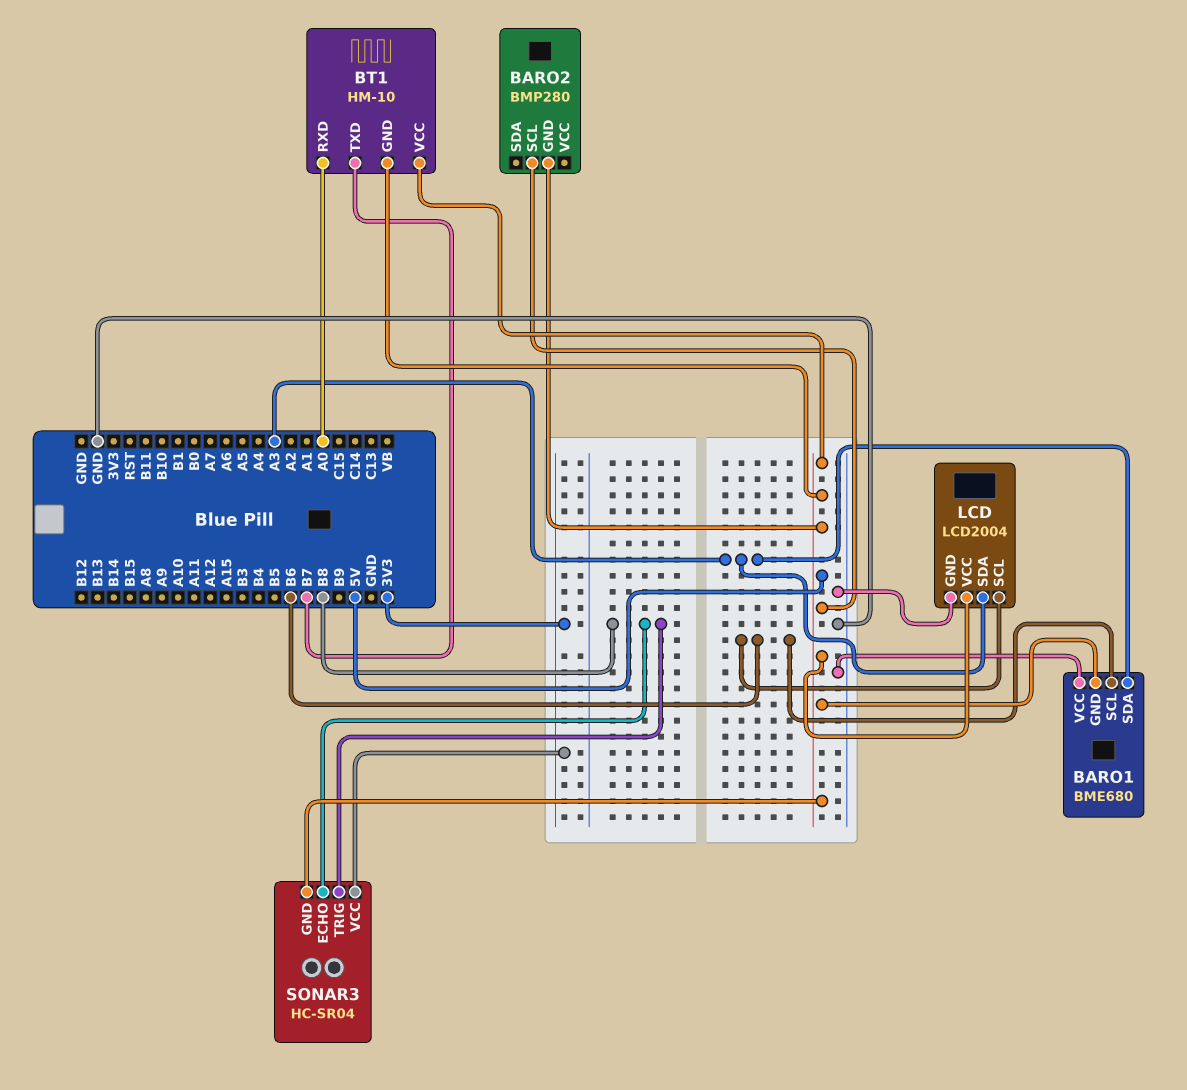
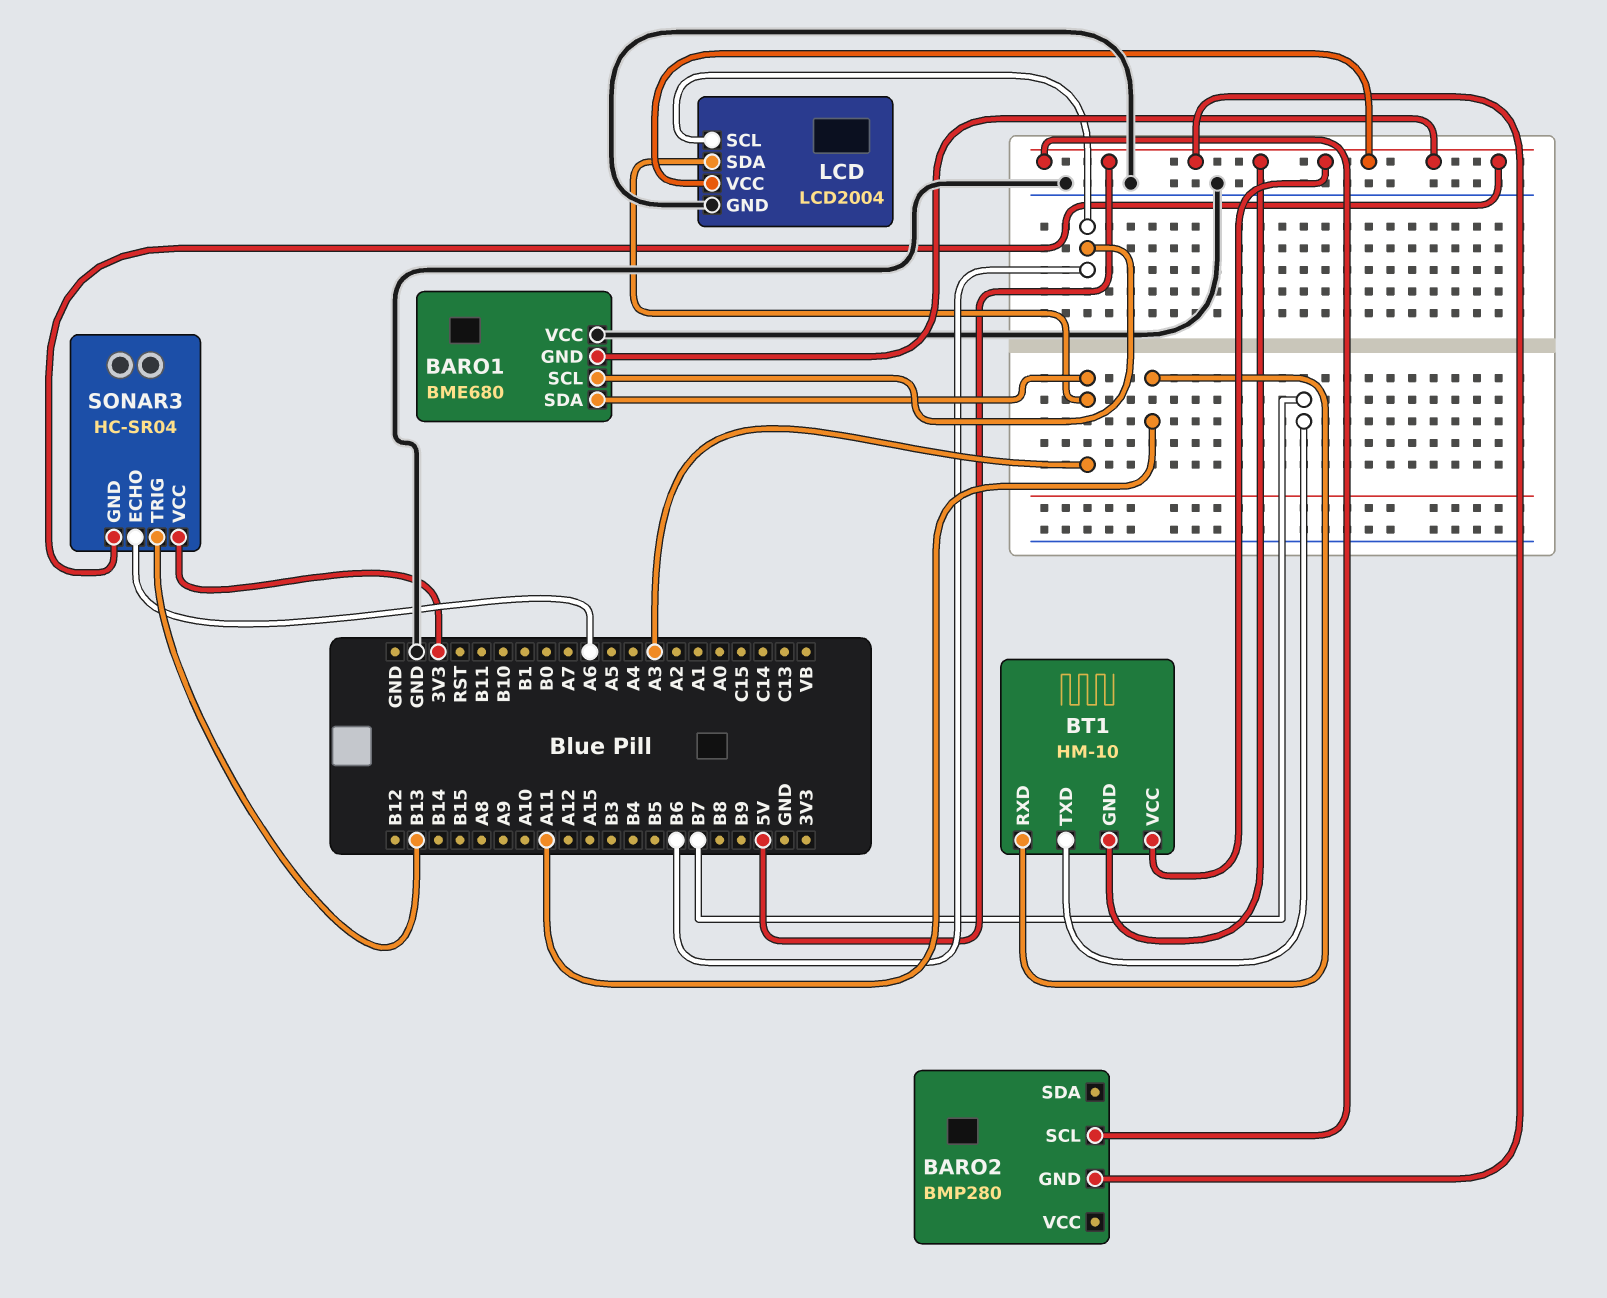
BT1 pin RXD: A0 -> A11
SONAR3 pin ECHO: B8 -> A6
SONAR3 pin TRIG: B8 -> B13

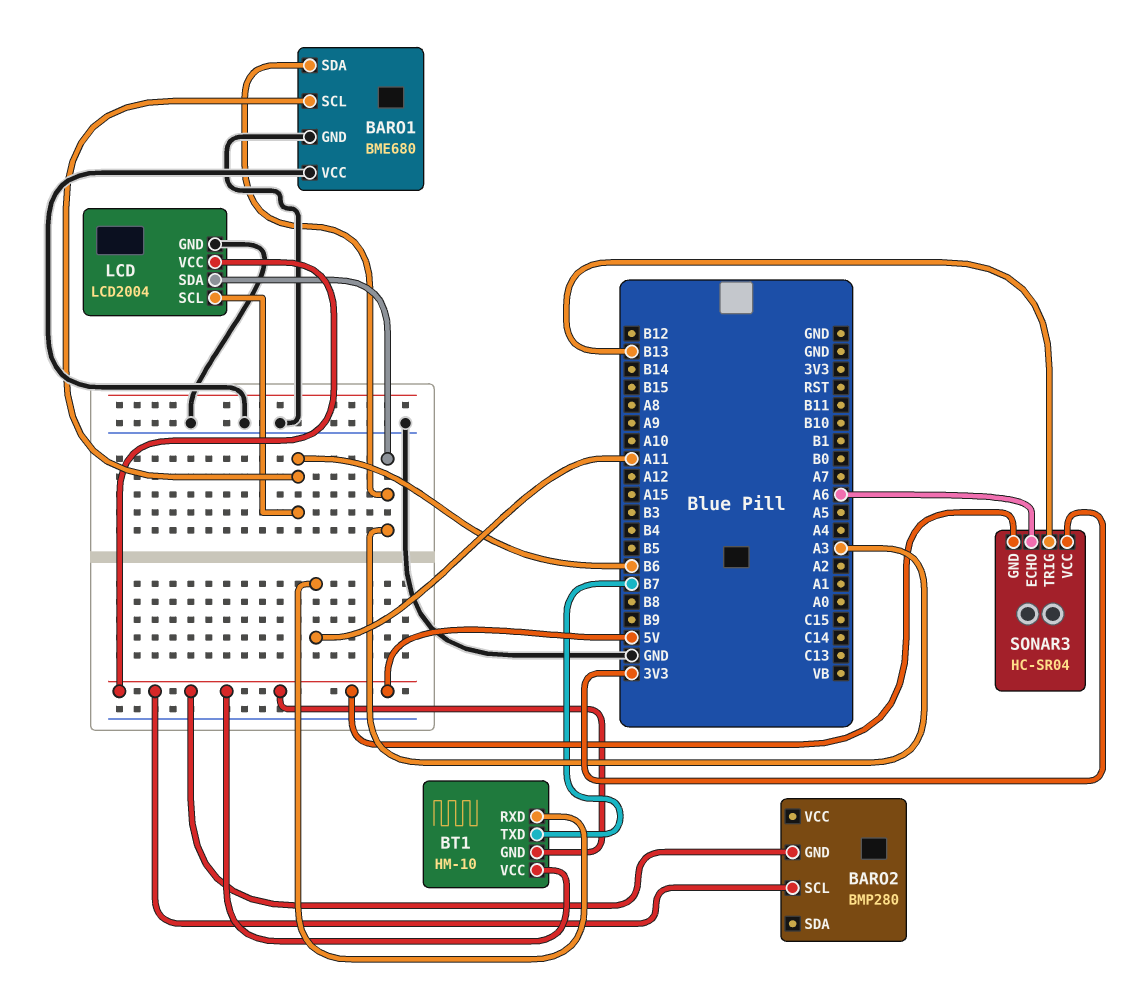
BARO1 pin GND: 5V -> GND

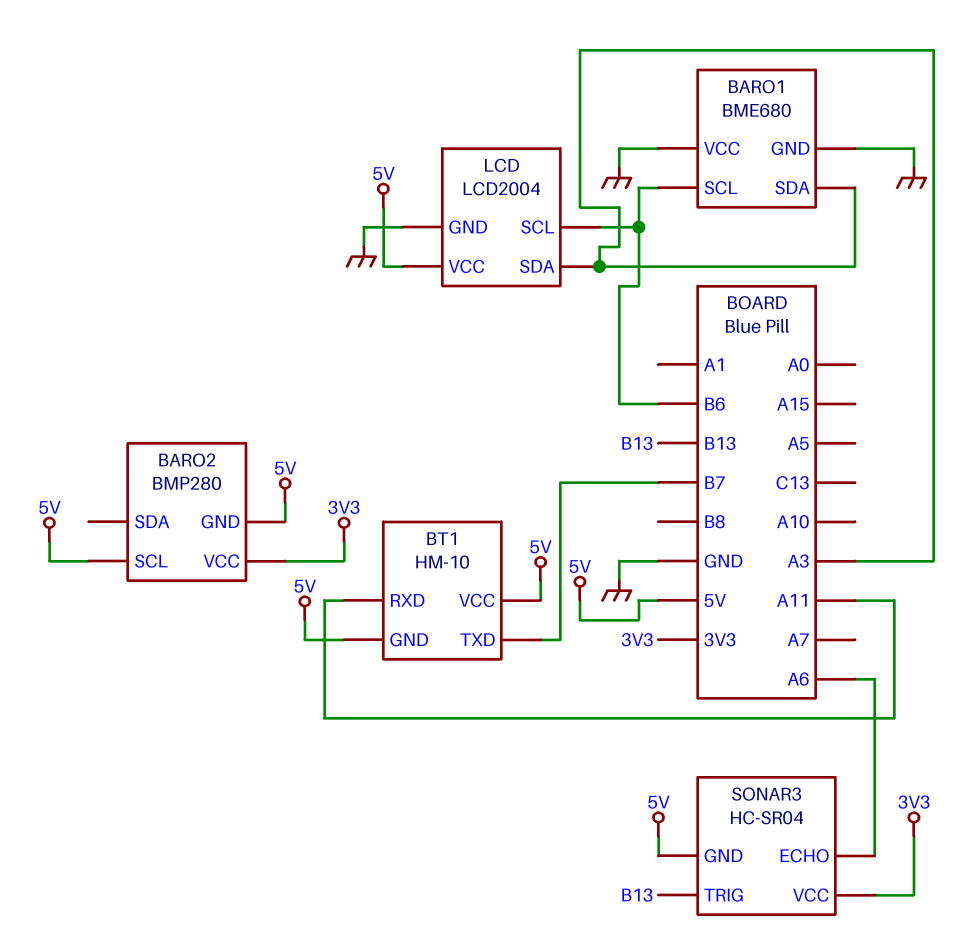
BARO2 pin VCC: none -> 3V3

